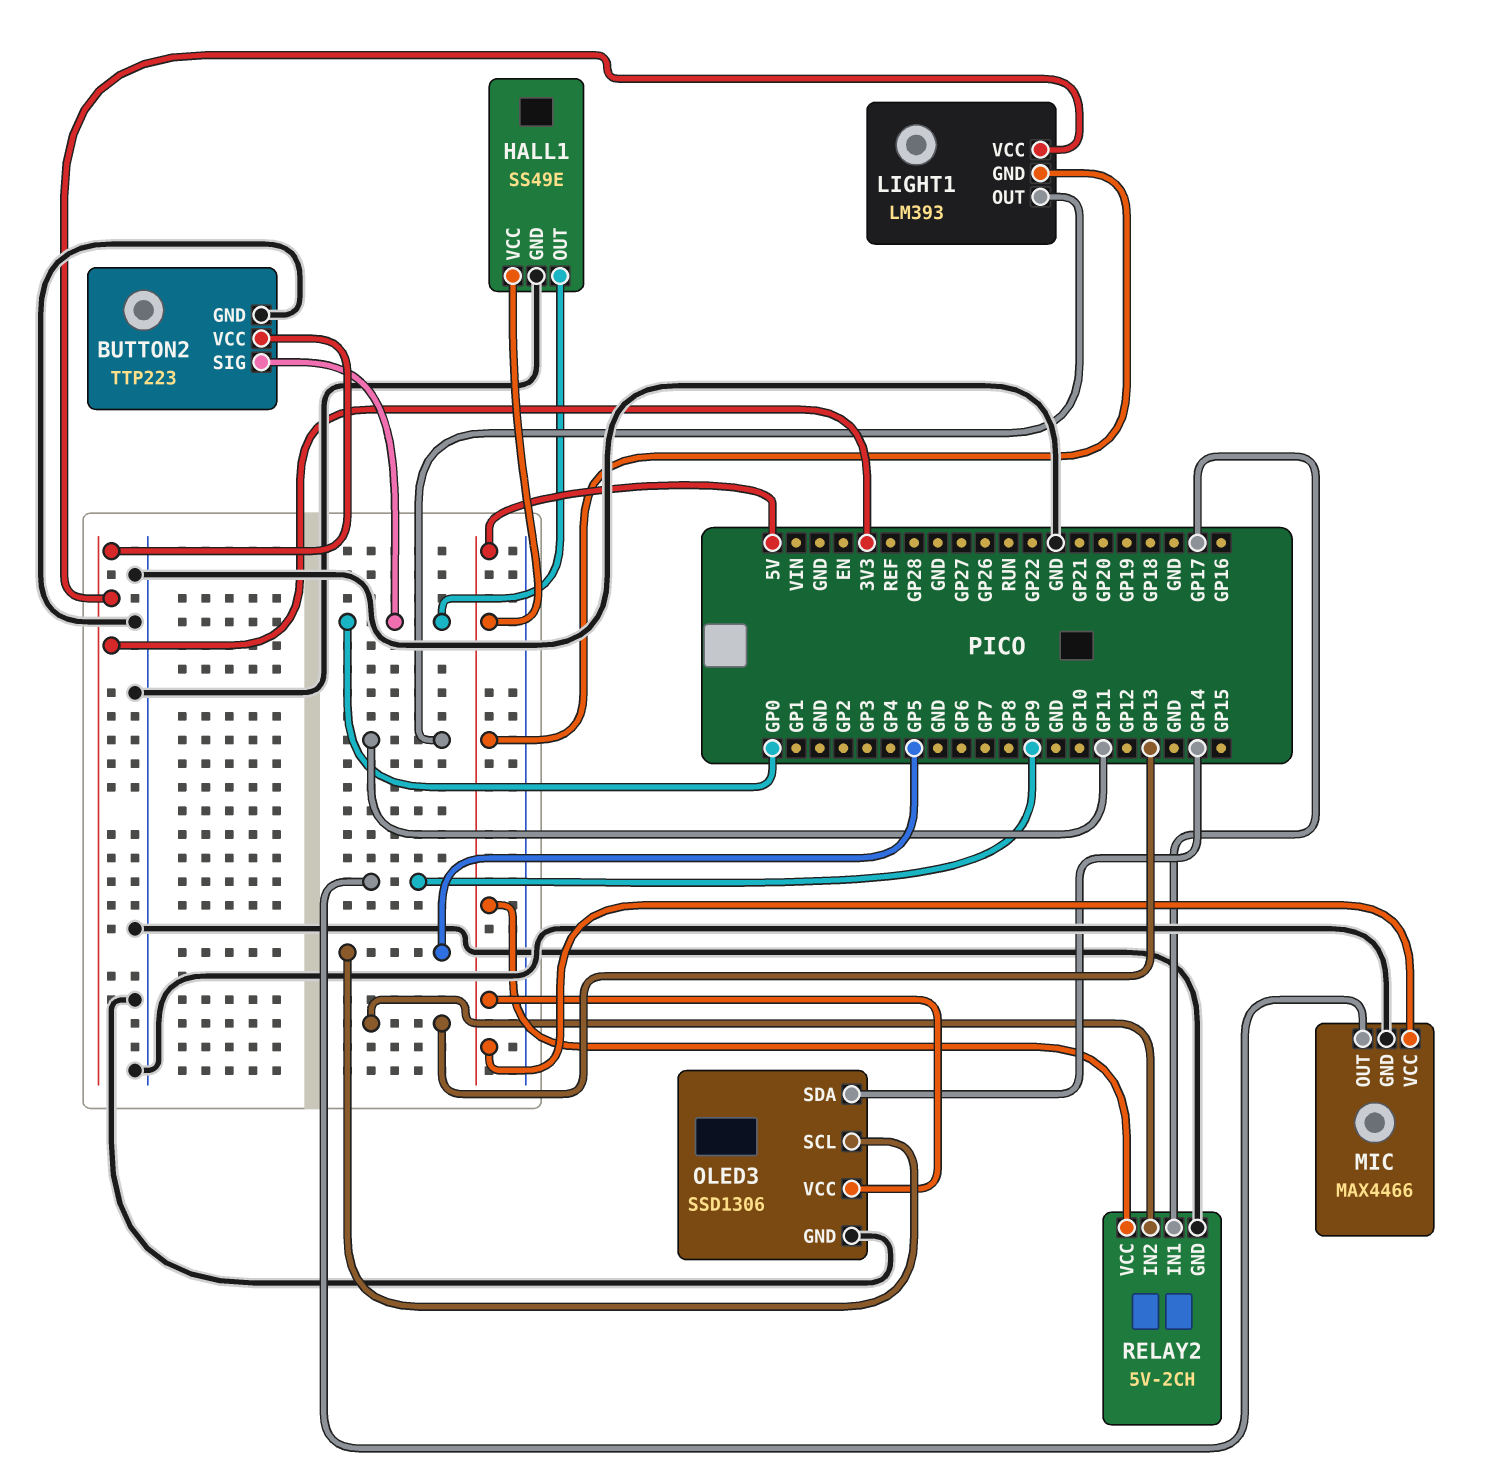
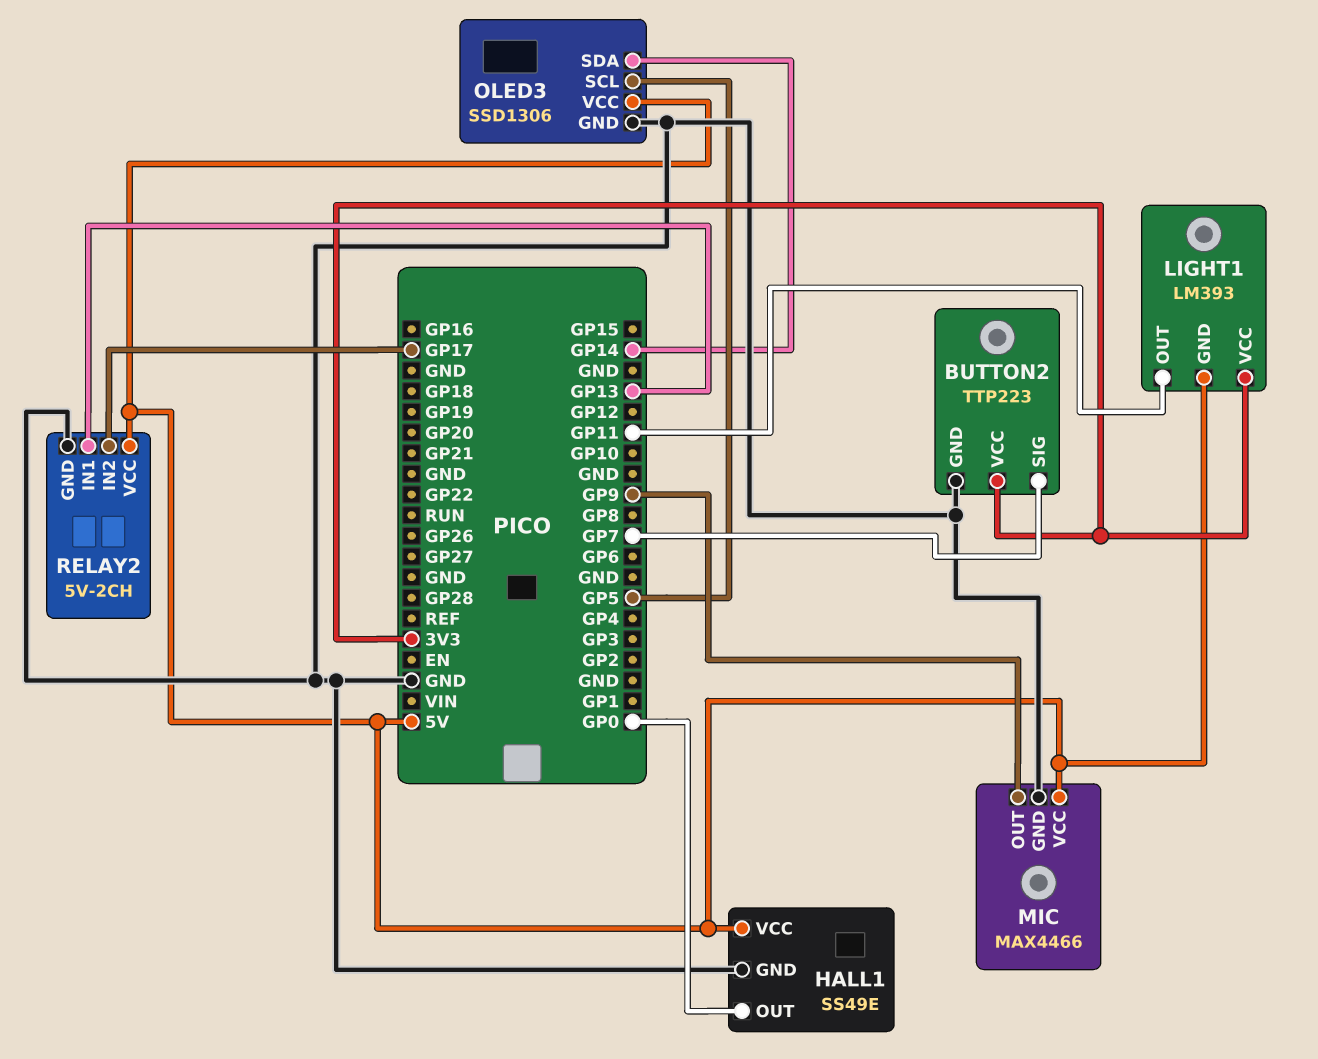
BUTTON2 pin SIG: GP0 -> GP7
RELAY2 pin IN1: GP17 -> GP13
RELAY2 pin IN2: GP13 -> GP17

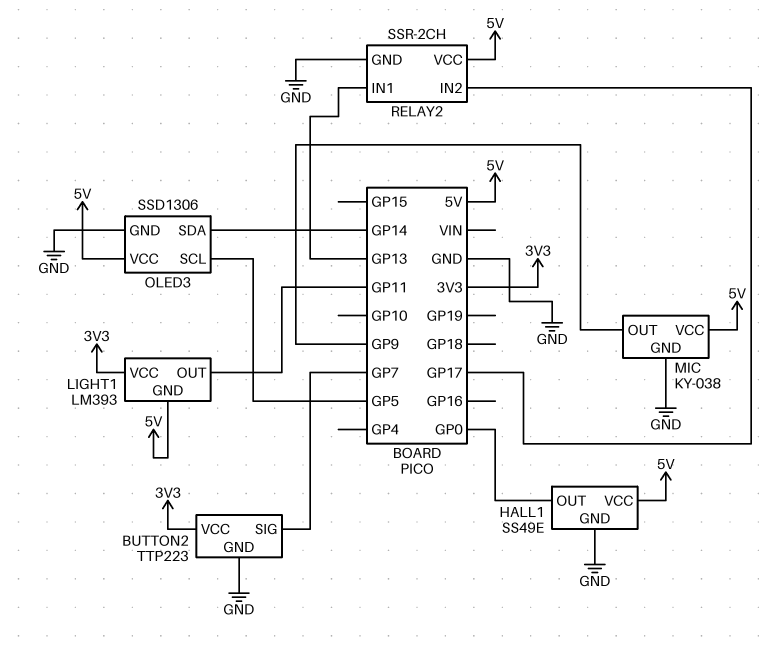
MIC: MAX4466 -> KY-038
RELAY2: 5V-2CH -> SSR-2CH

